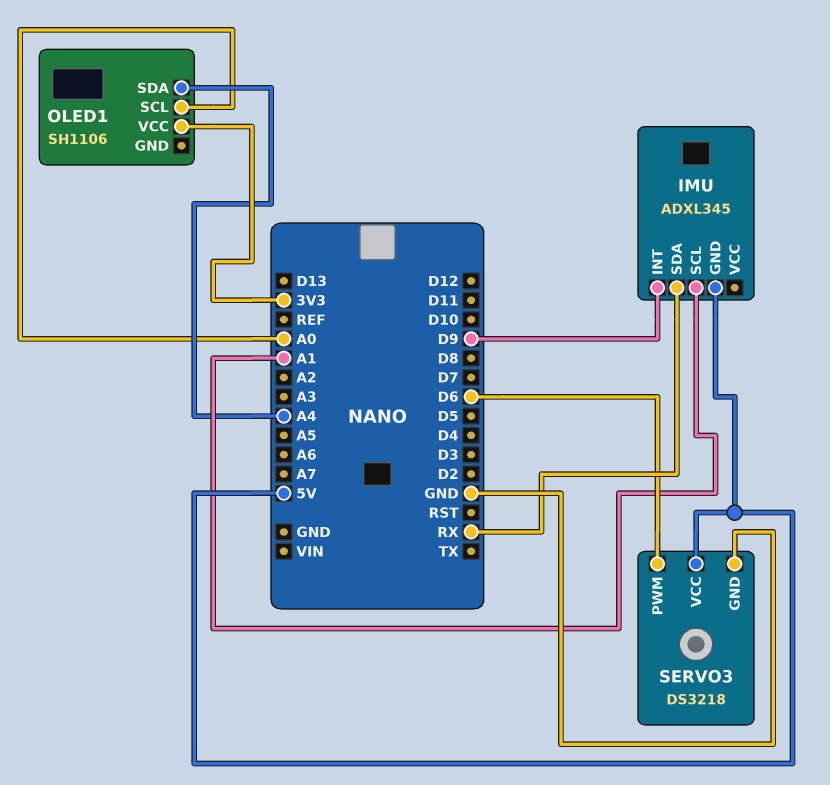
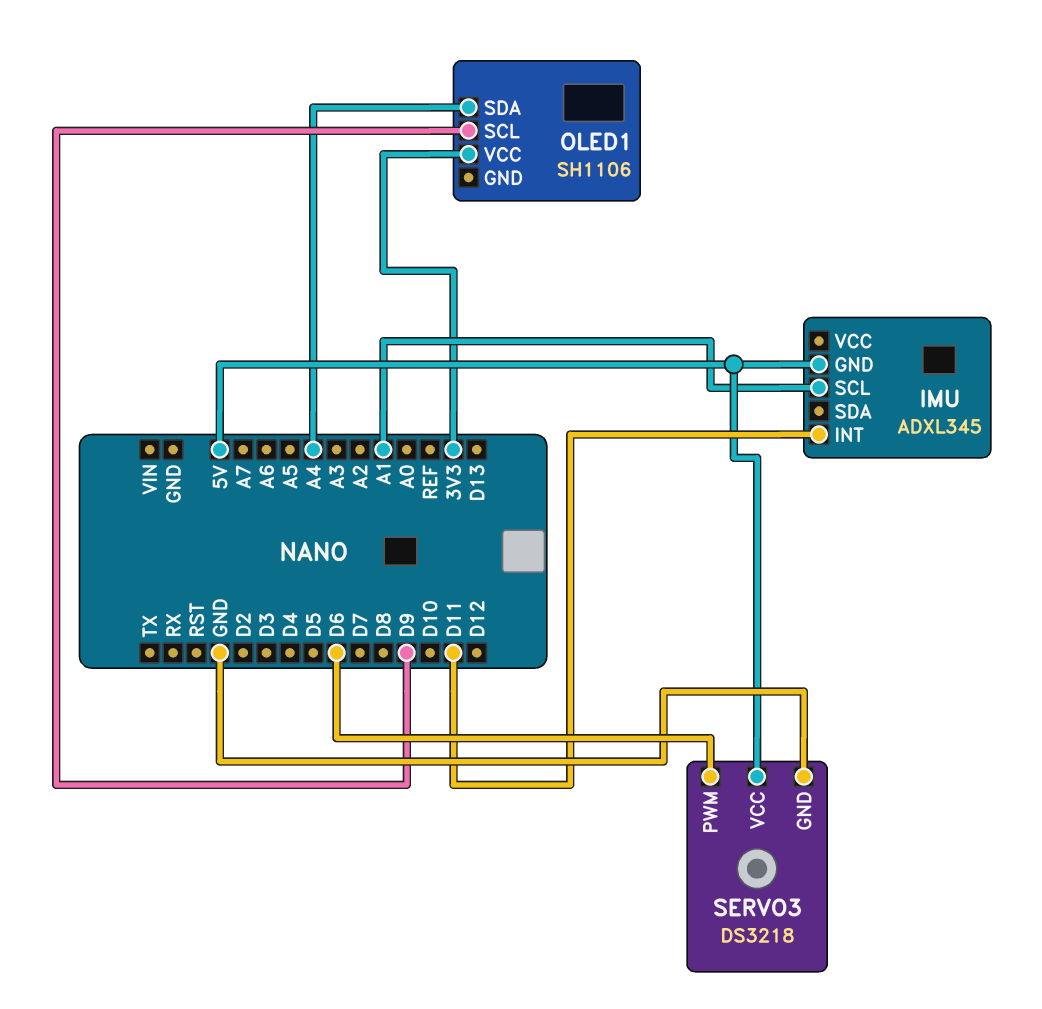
IMU pin INT: D9 -> D11
IMU pin SDA: RX -> none
OLED1 pin SCL: A0 -> D9

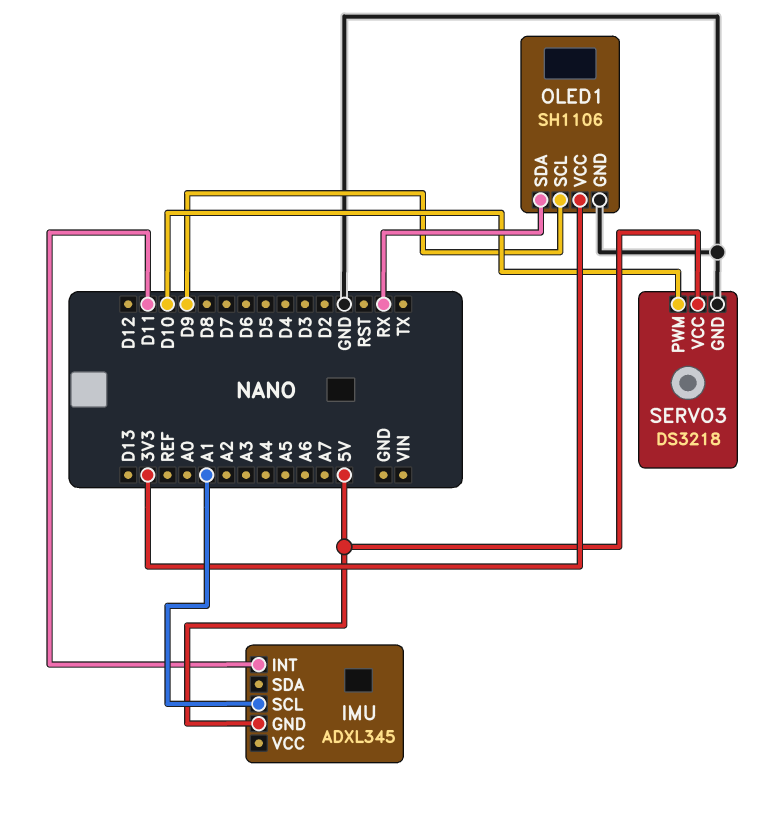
OLED1 pin GND: none -> GND
OLED1 pin SDA: A4 -> RX
SERVO3 pin PWM: D6 -> D10

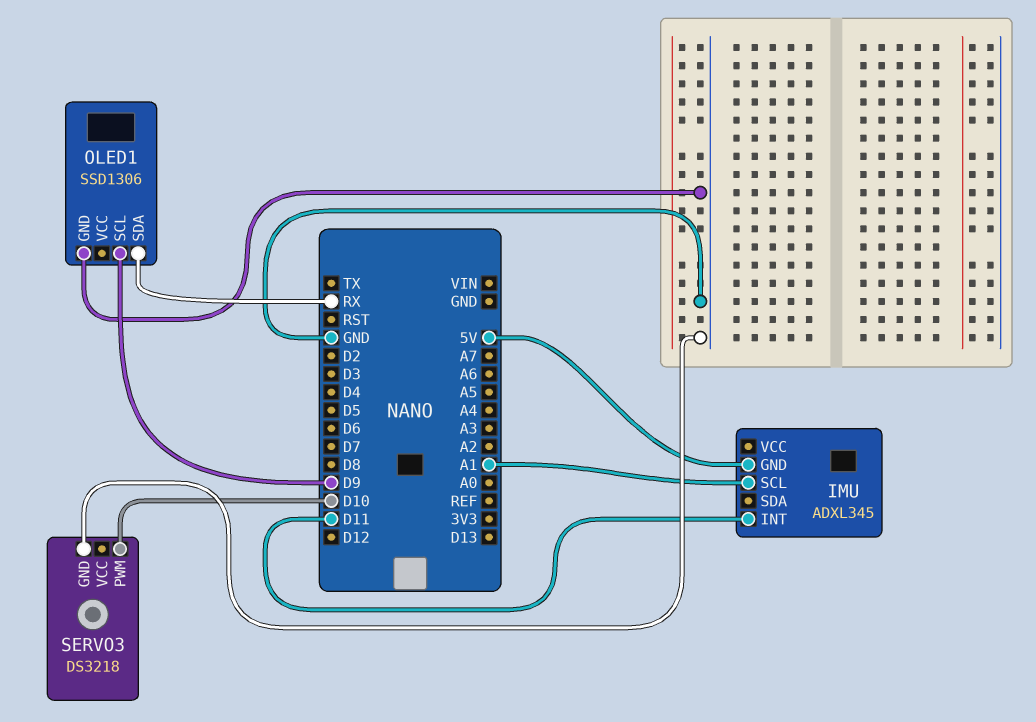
OLED1: SH1106 -> SSD1306
OLED1 pin VCC: 3V3 -> none
SERVO3 pin VCC: 5V -> none

